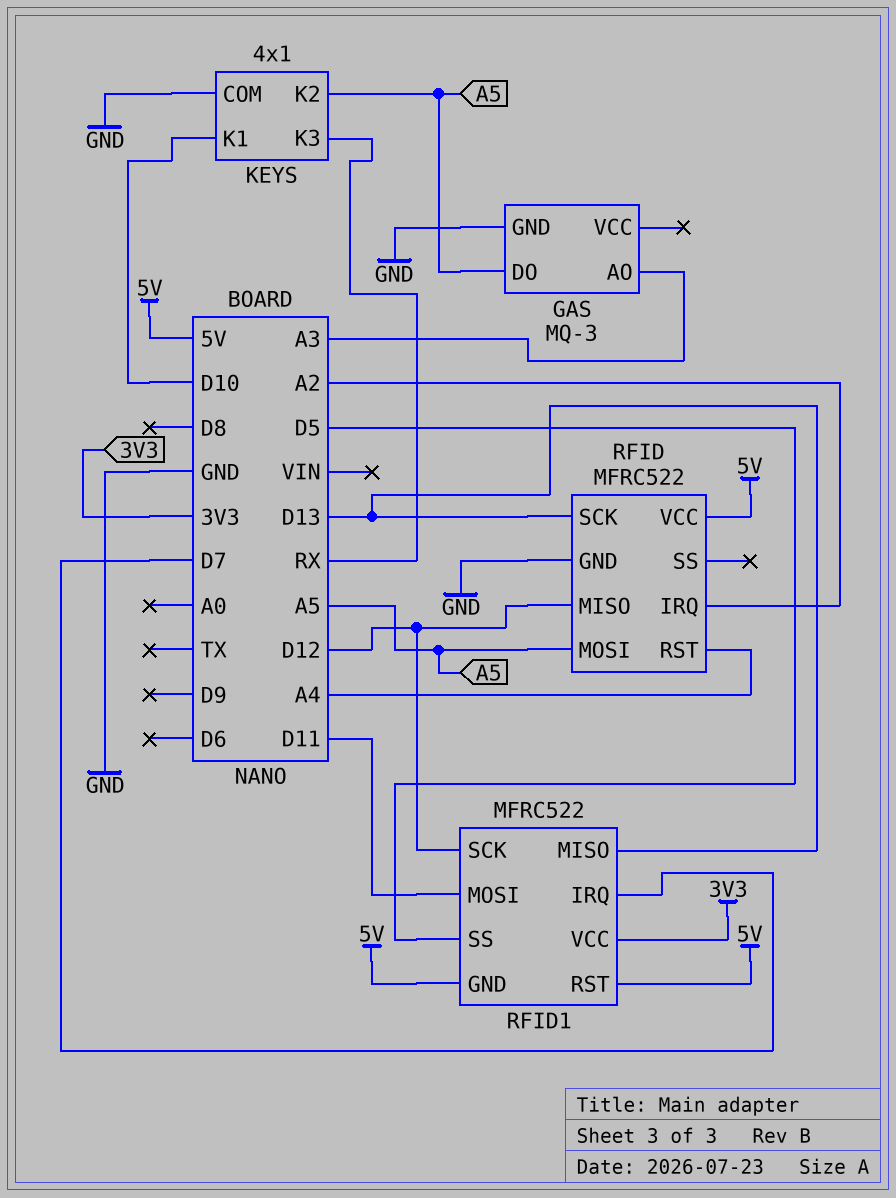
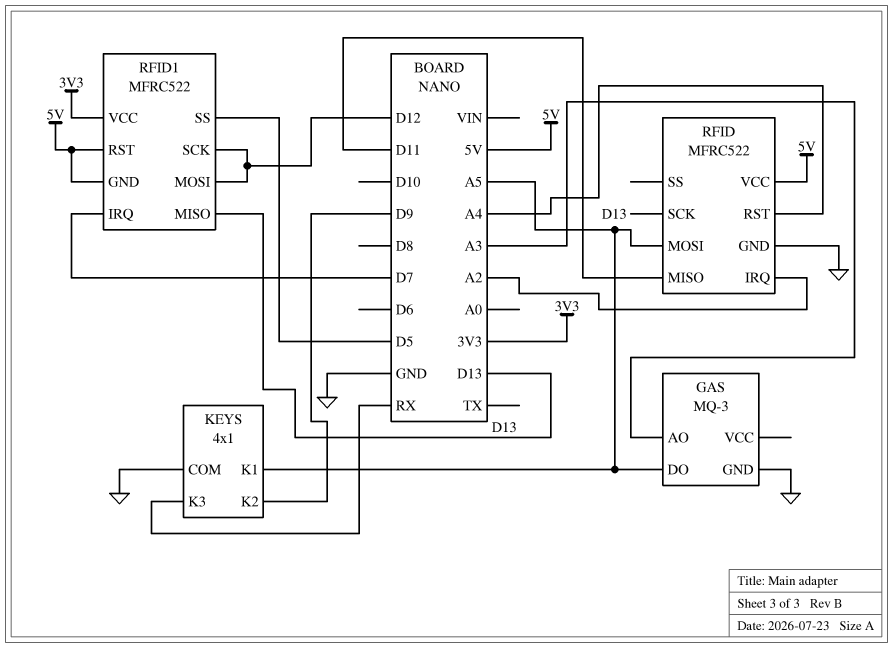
KEYS pin K1: D10 -> A5
KEYS pin K2: A5 -> D9
RFID pin MISO: D12 -> D11
RFID1 pin MOSI: D11 -> D12

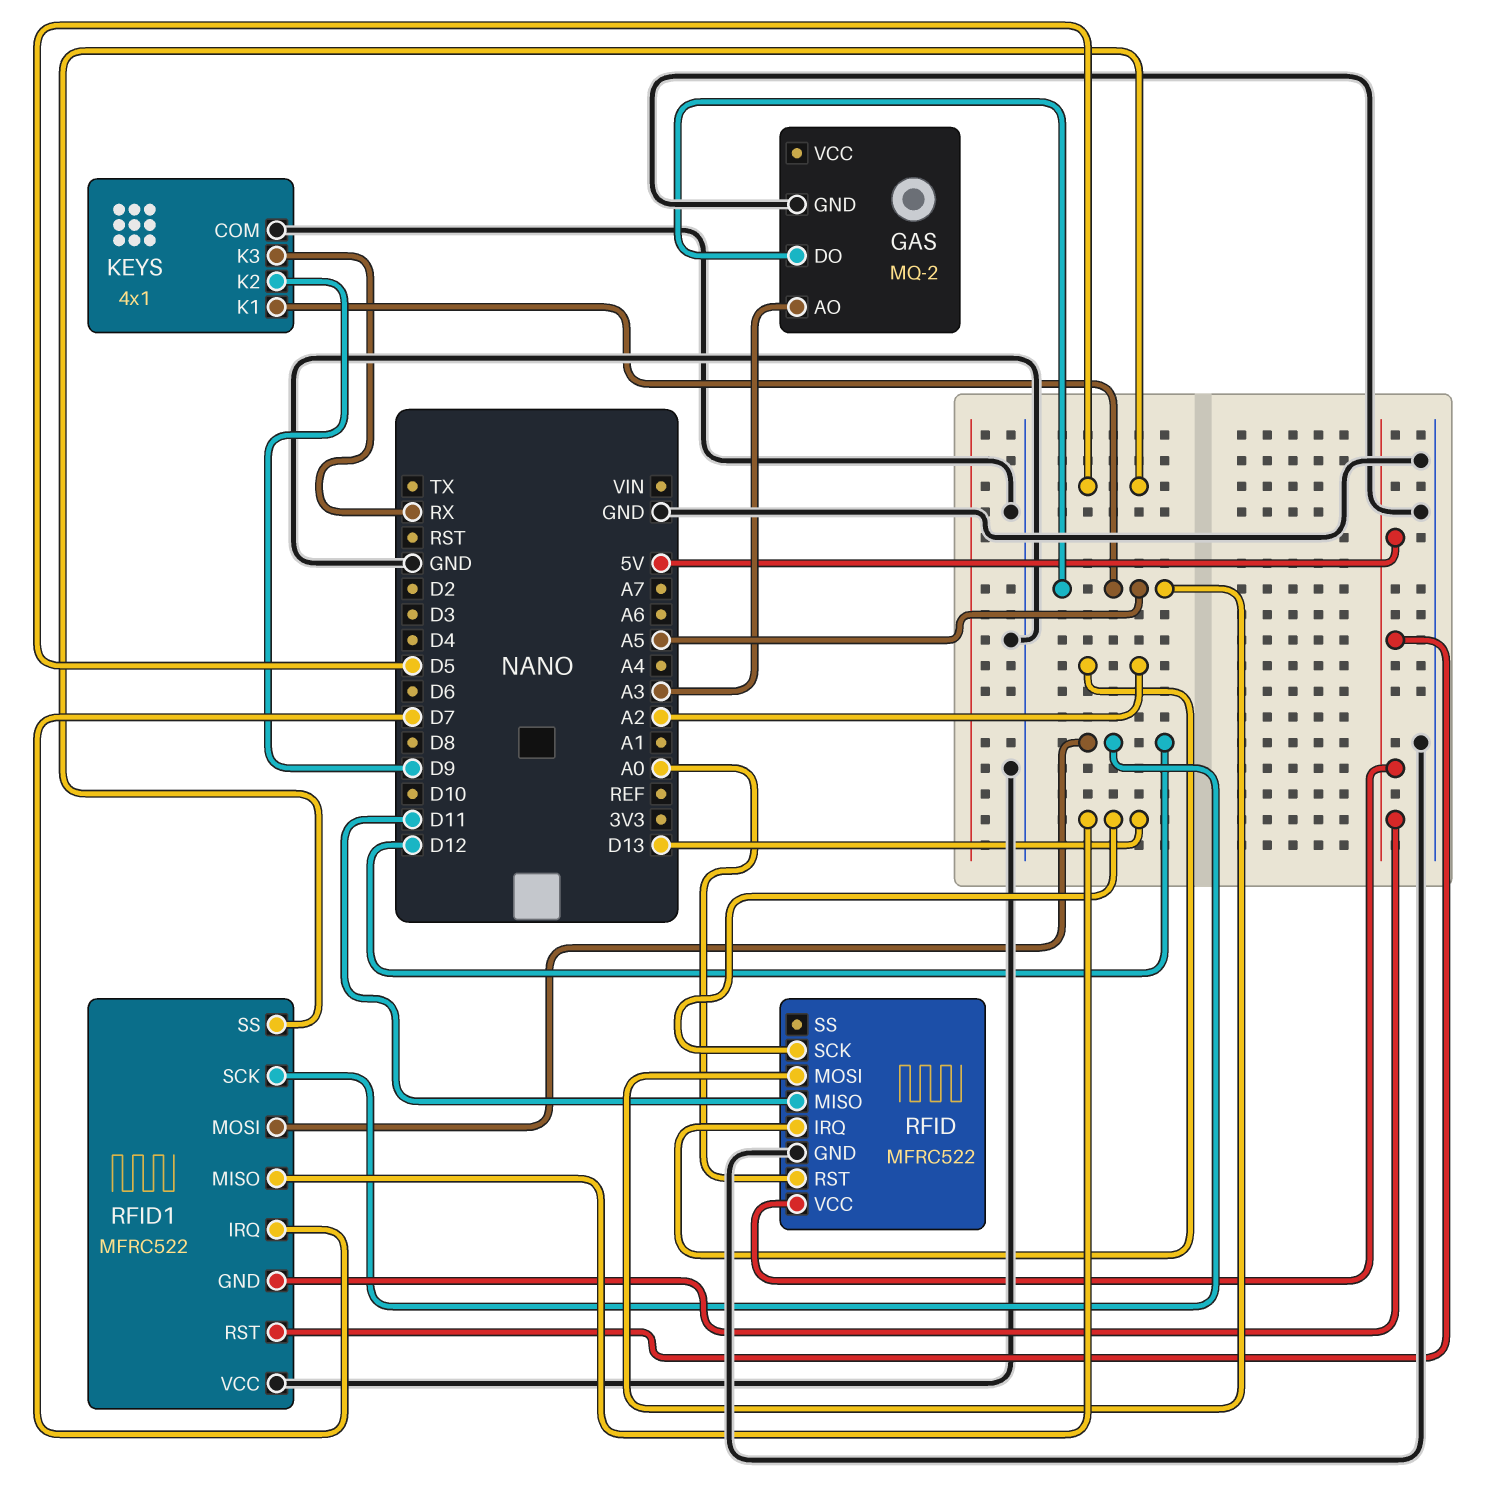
GAS: MQ-3 -> MQ-2
RFID pin RST: A4 -> A0
RFID1 pin VCC: 3V3 -> GND

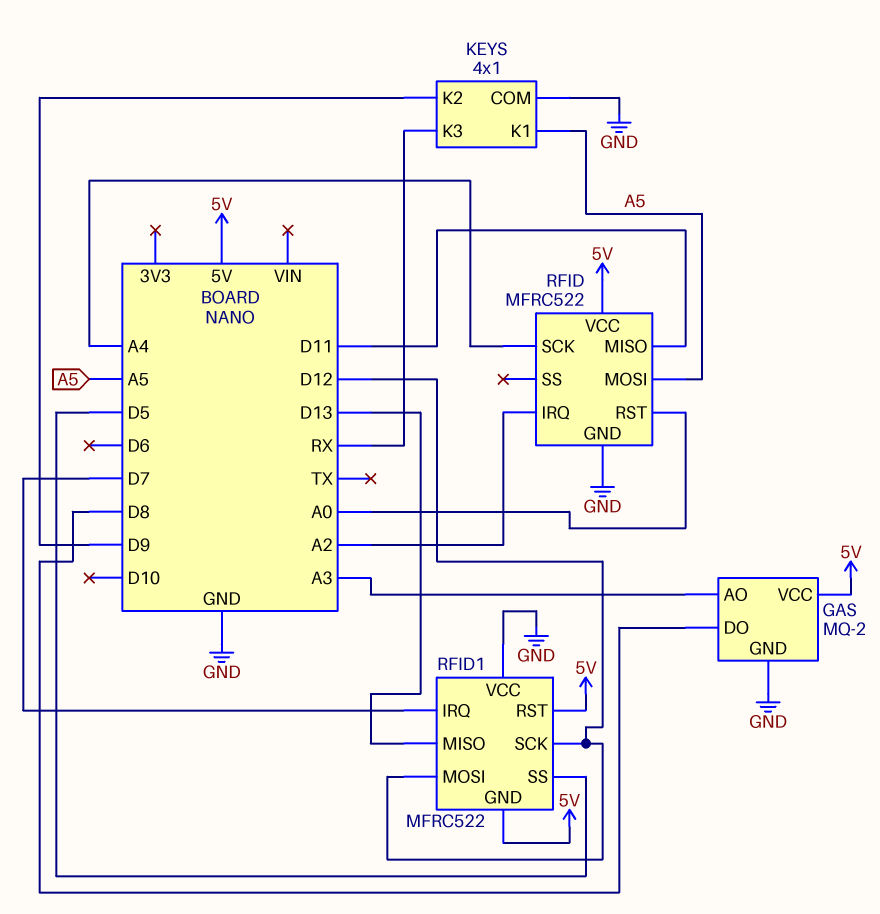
GAS pin DO: A5 -> D8
GAS pin VCC: none -> 5V
RFID pin SCK: D13 -> A4

